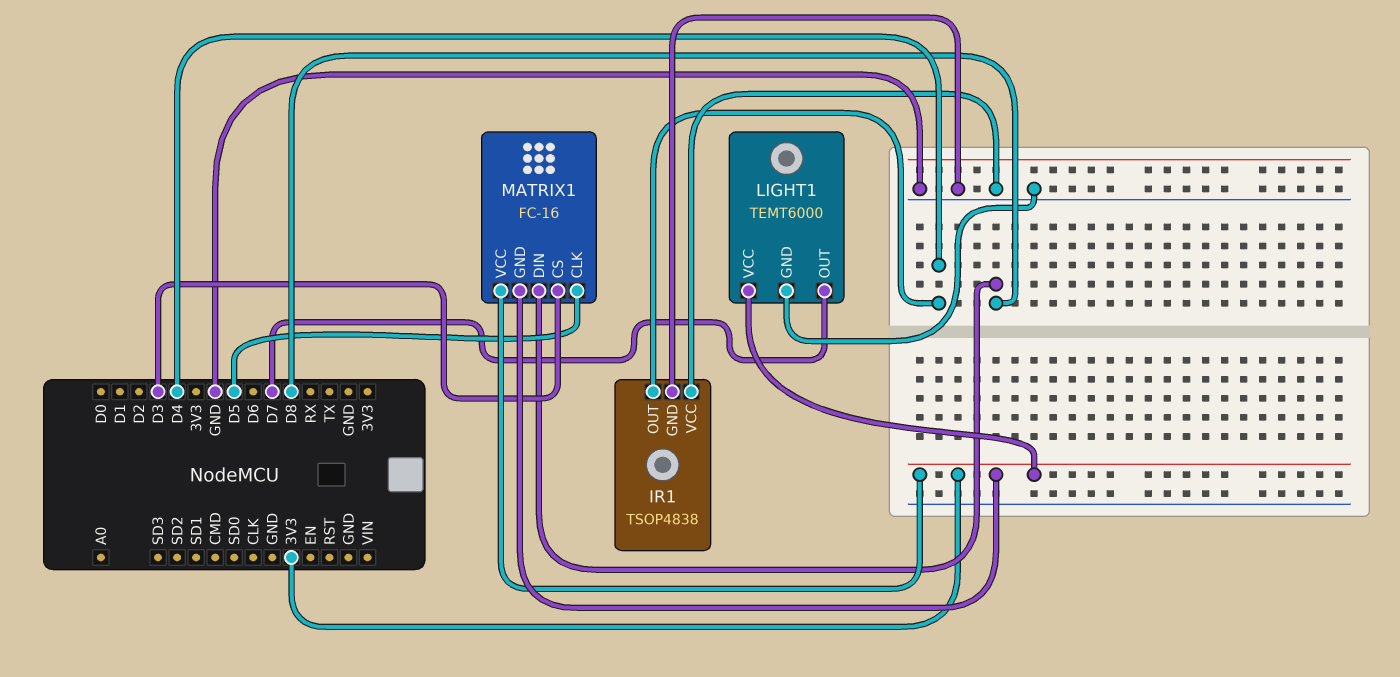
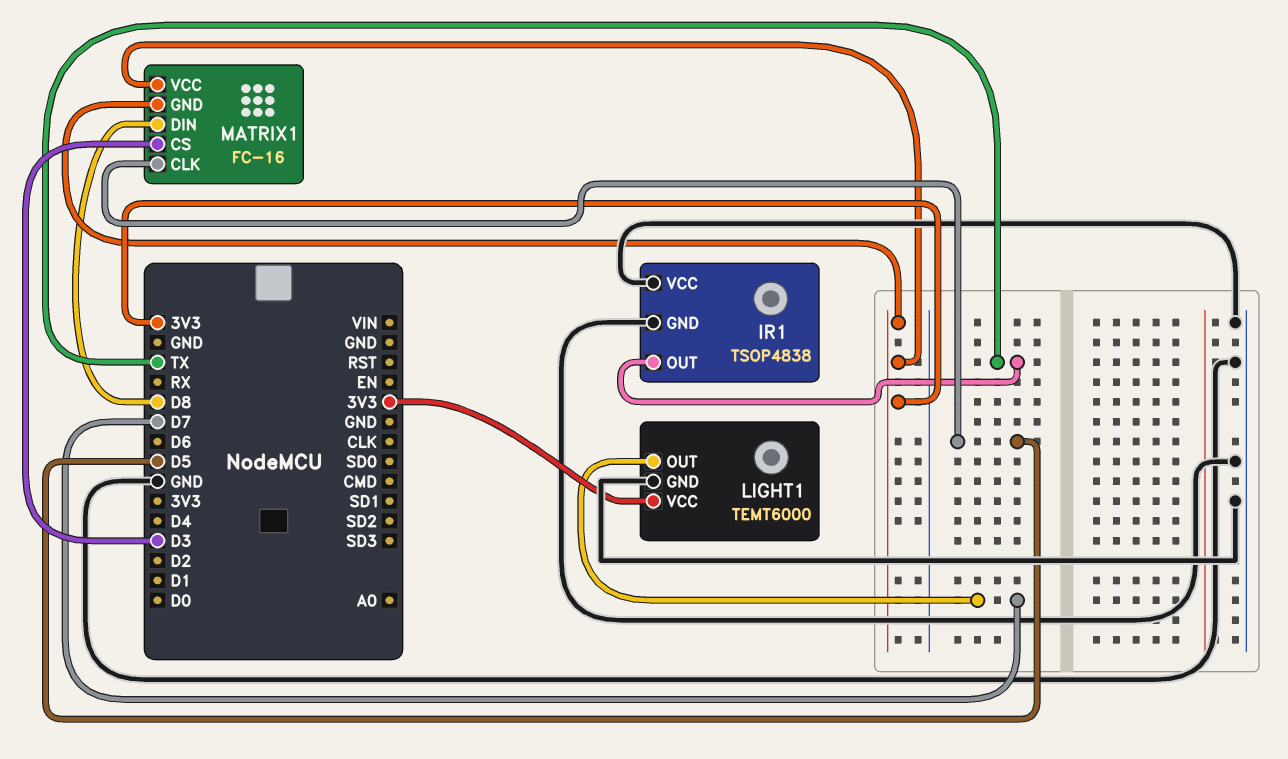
IR1 pin OUT: D4 -> TX

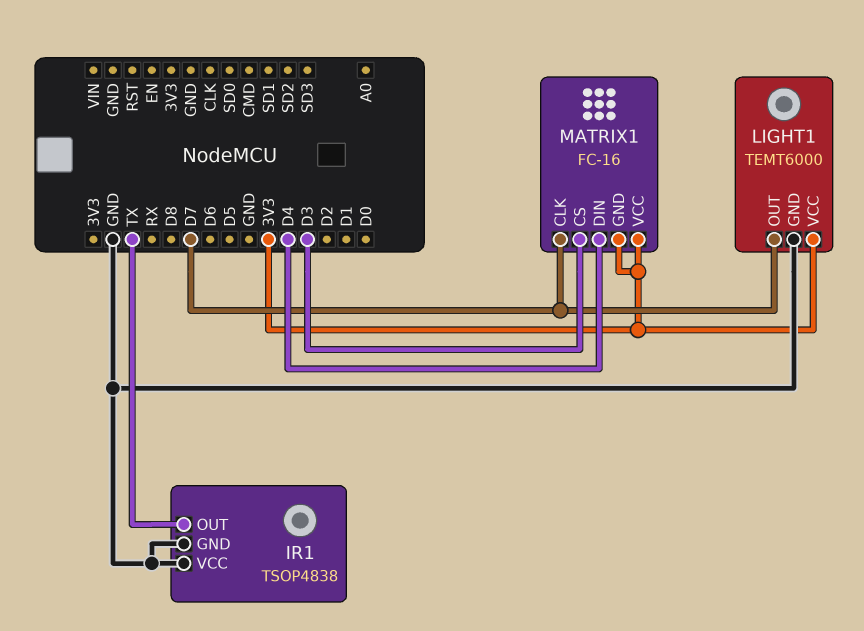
MATRIX1 pin CLK: D5 -> D7
MATRIX1 pin DIN: D8 -> D4

